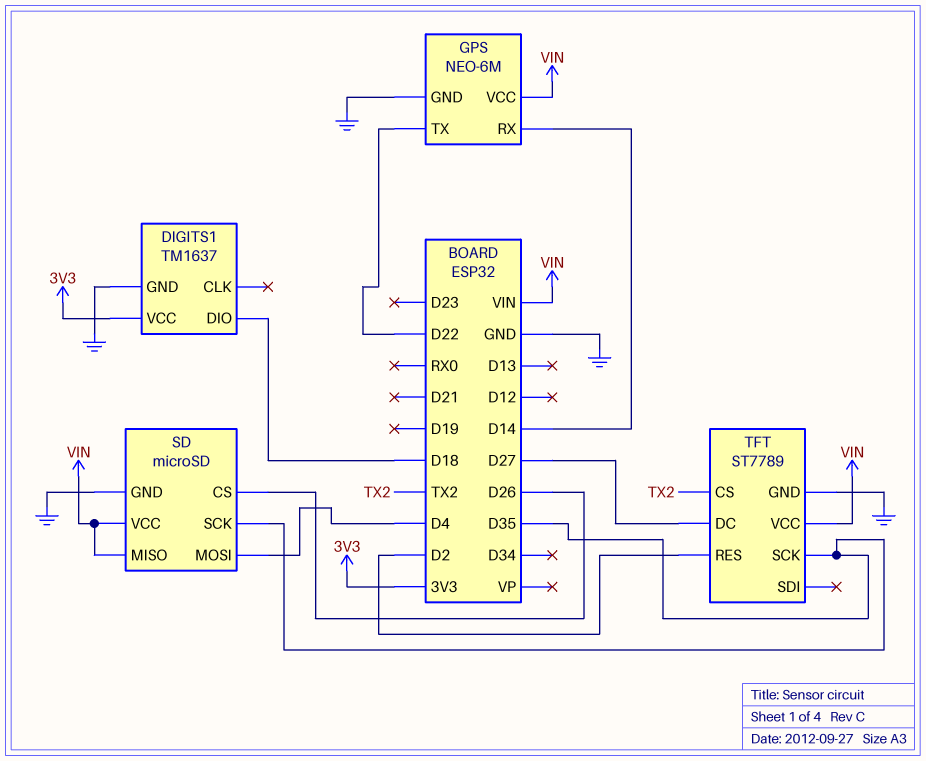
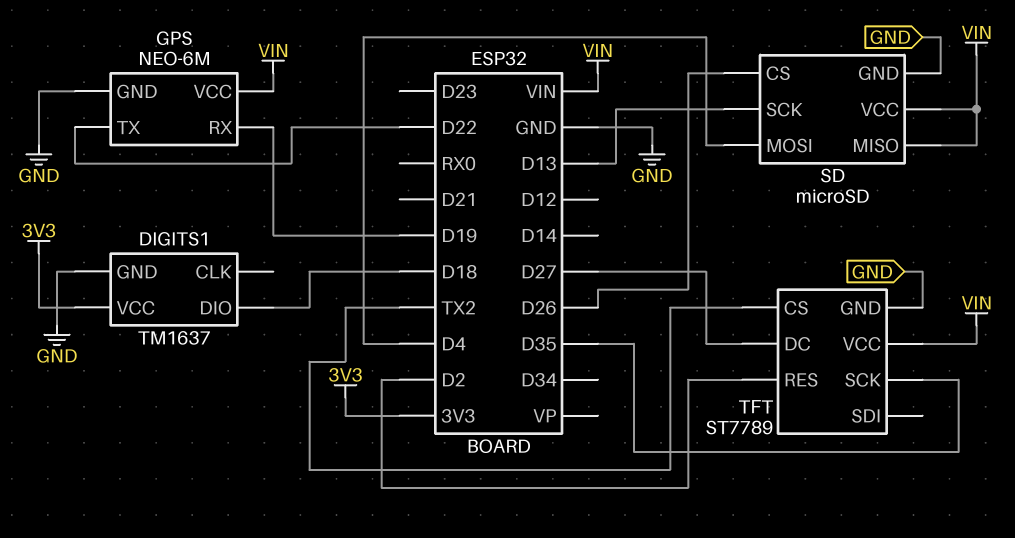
GPS pin RX: D14 -> D19
SD pin SCK: D35 -> D13

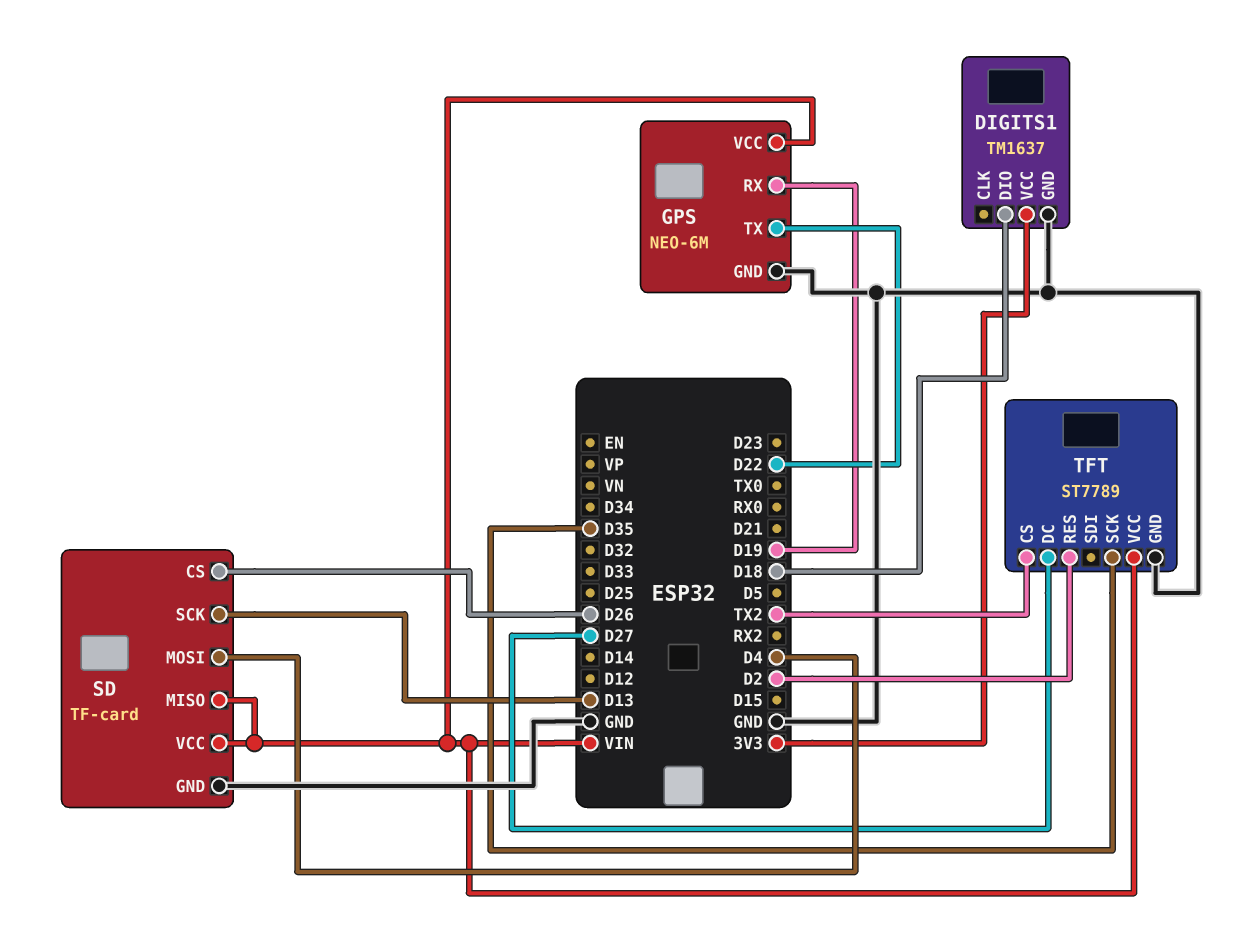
SD: microSD -> TF-card

